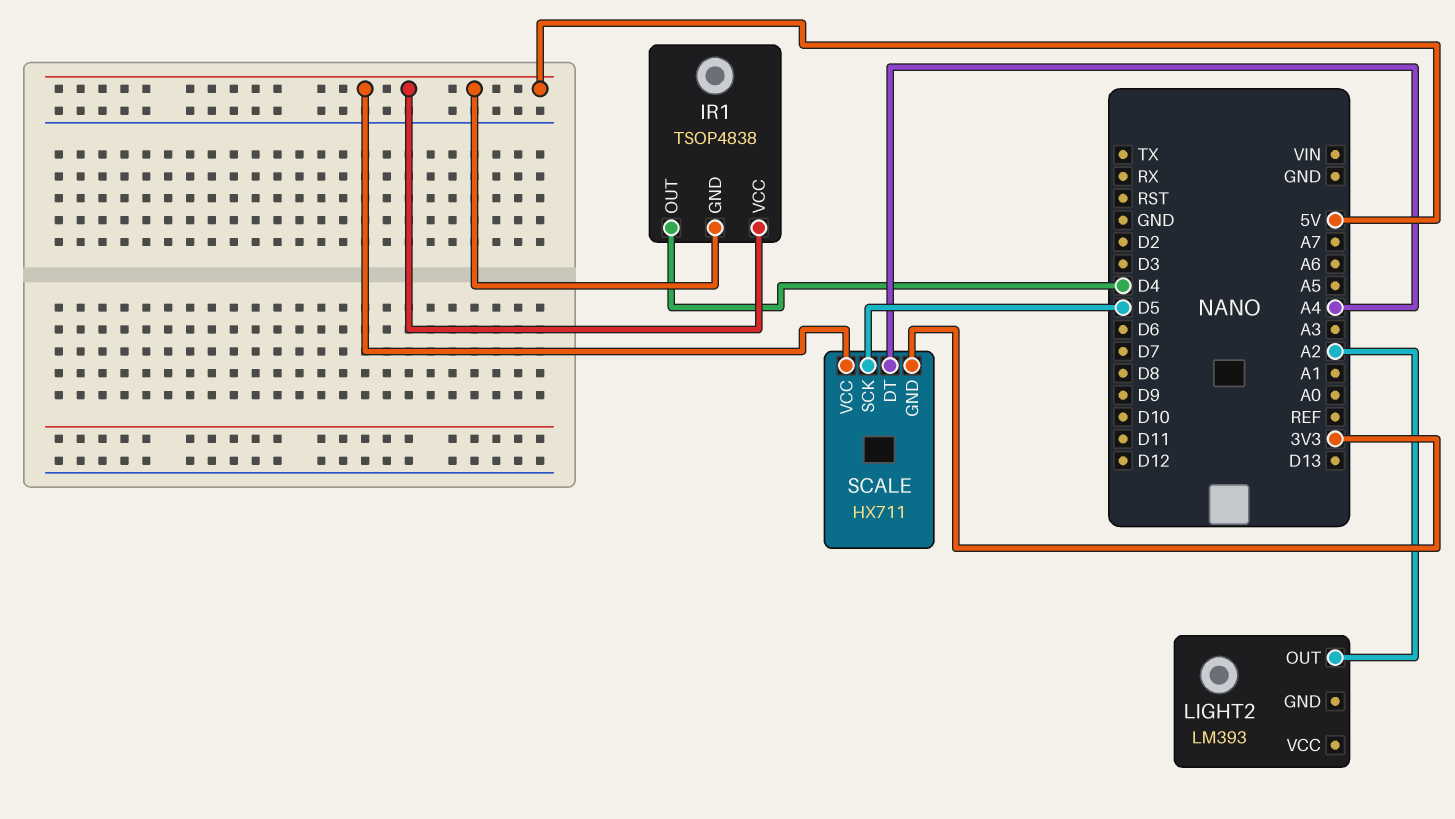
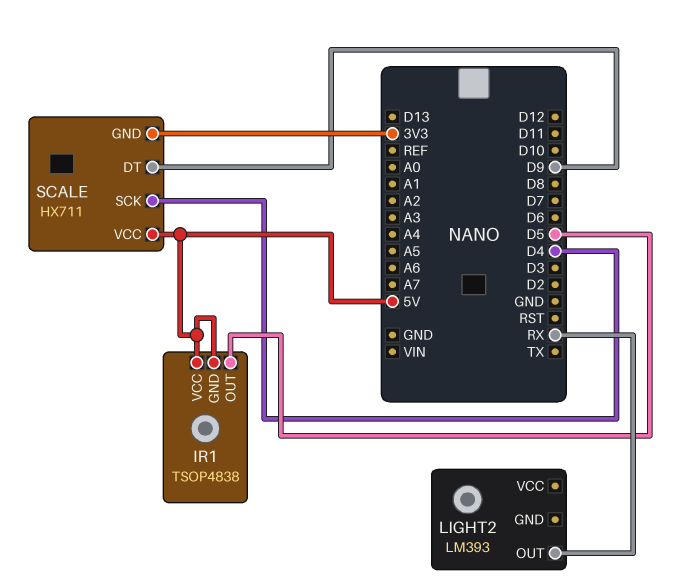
IR1 pin OUT: D4 -> D5
LIGHT2 pin OUT: A2 -> RX
SCALE pin DT: A4 -> D9
SCALE pin SCK: D5 -> D4

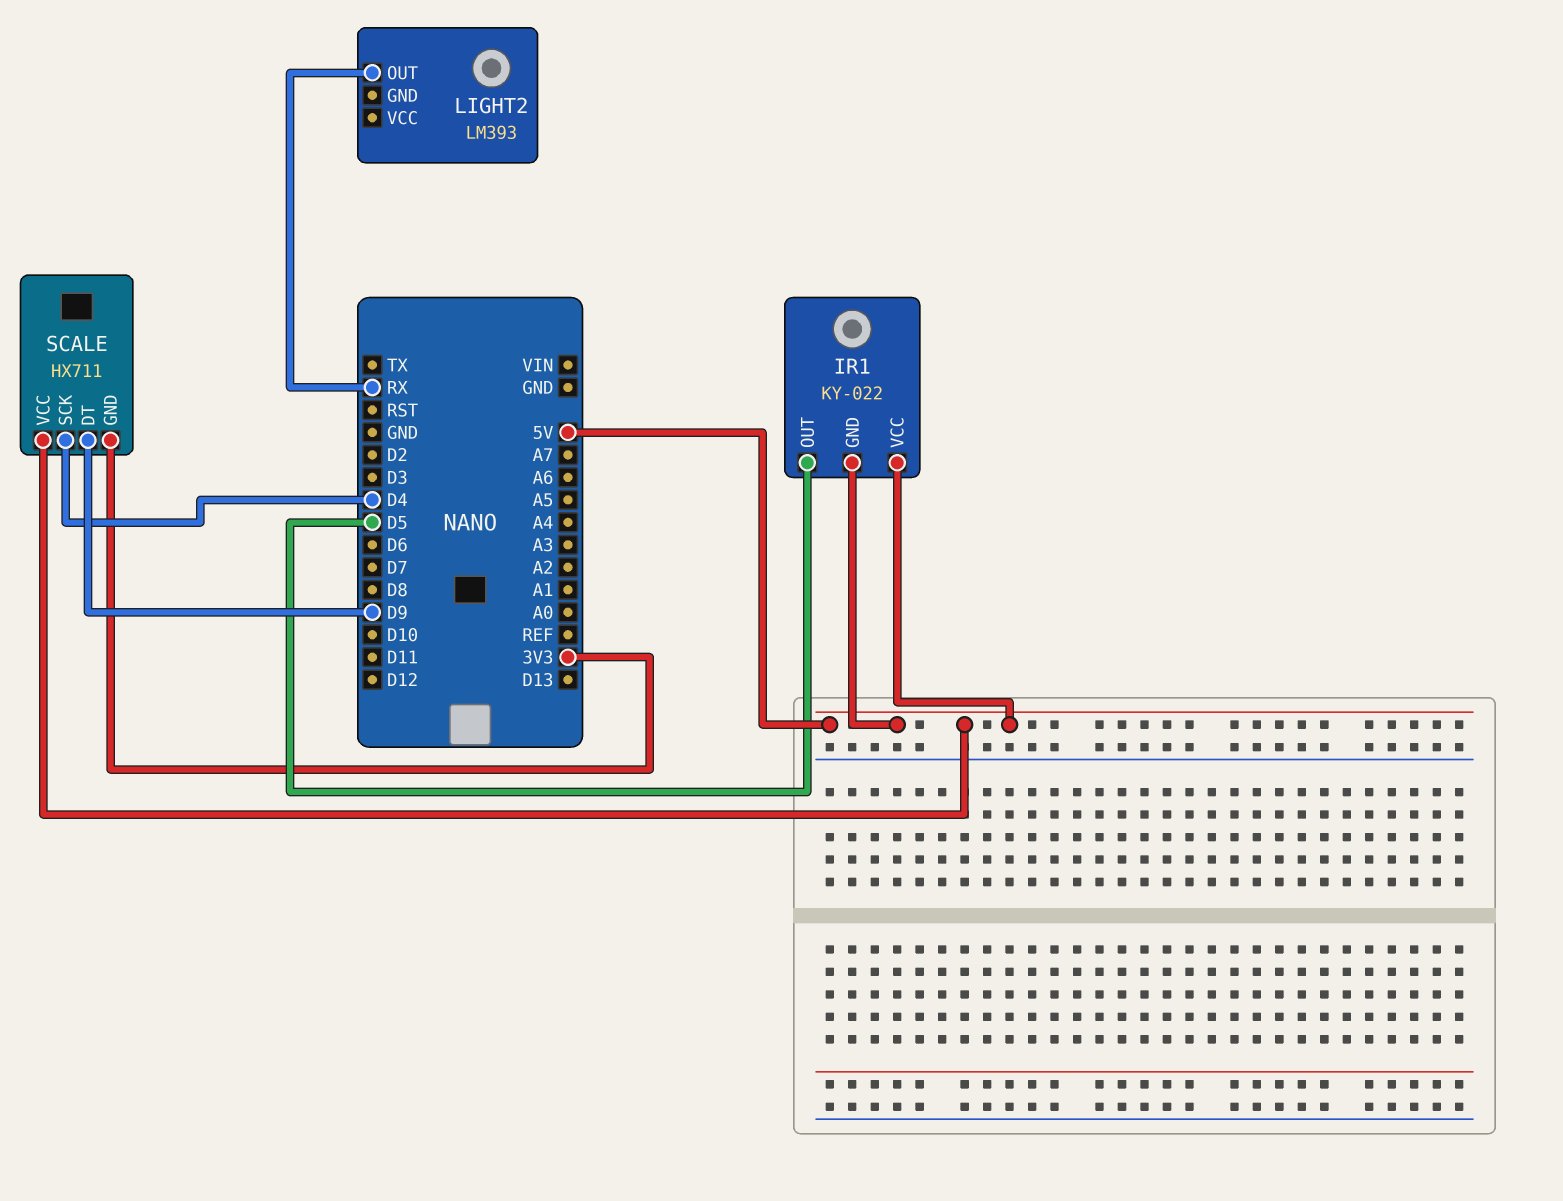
IR1: TSOP4838 -> KY-022

